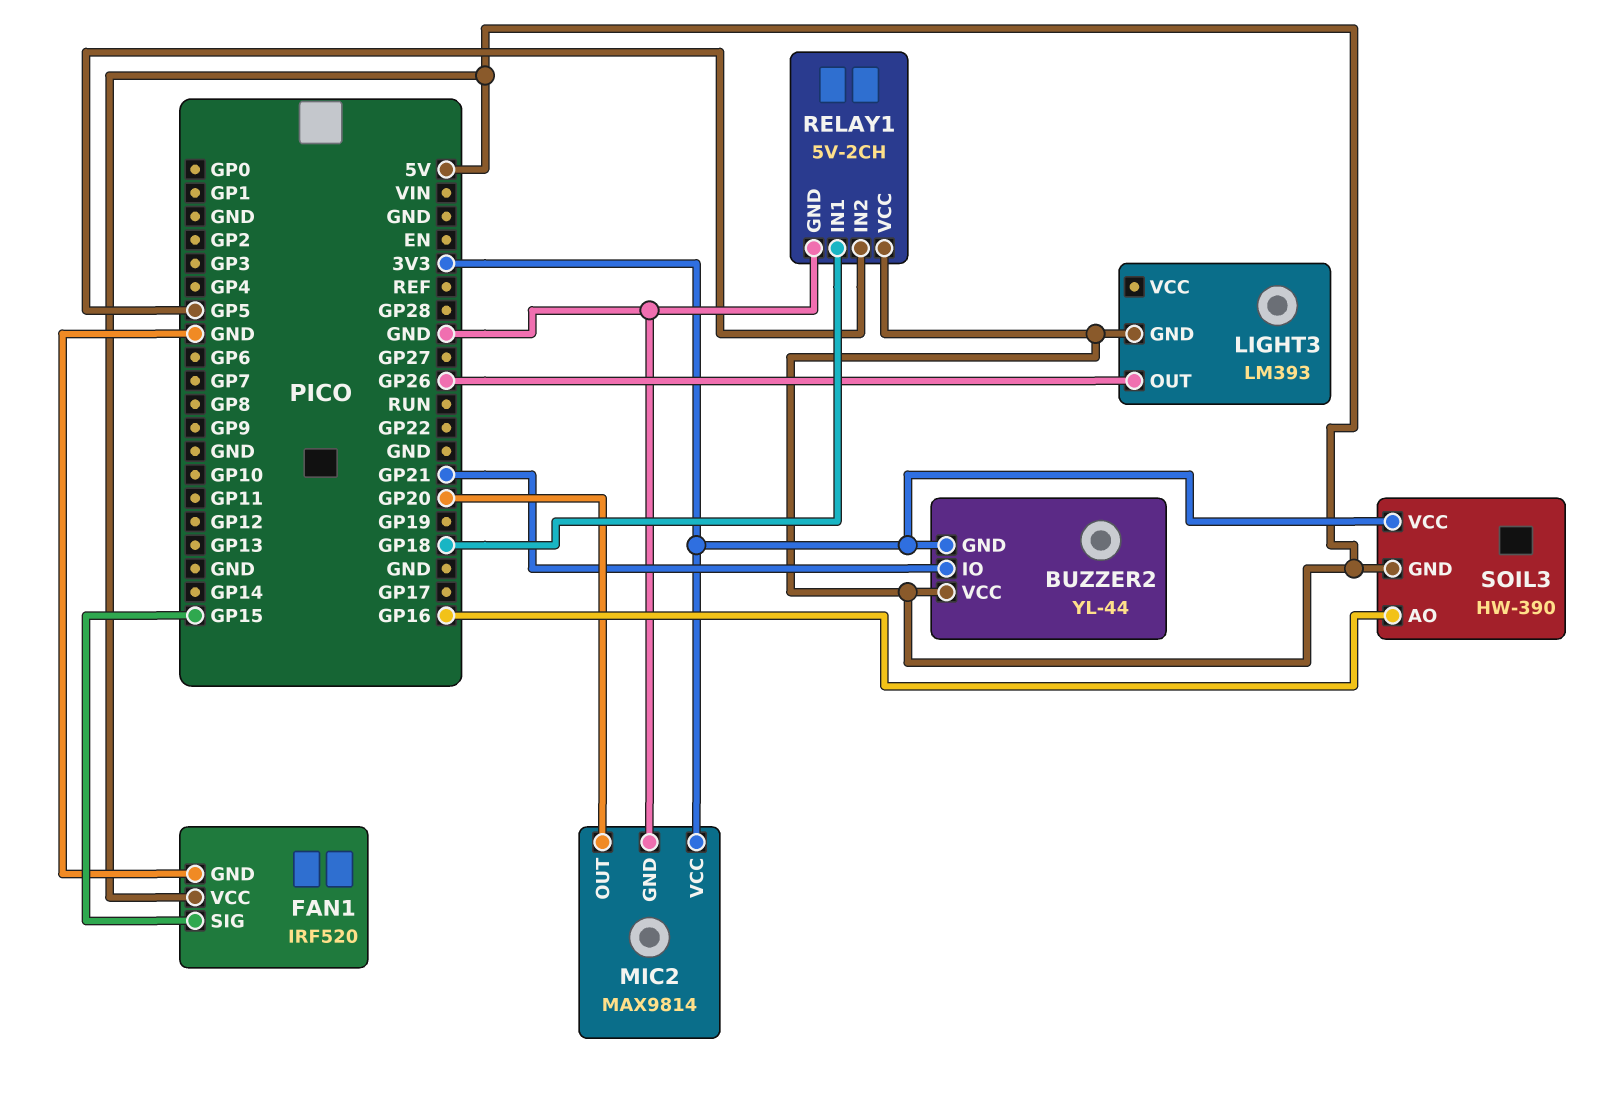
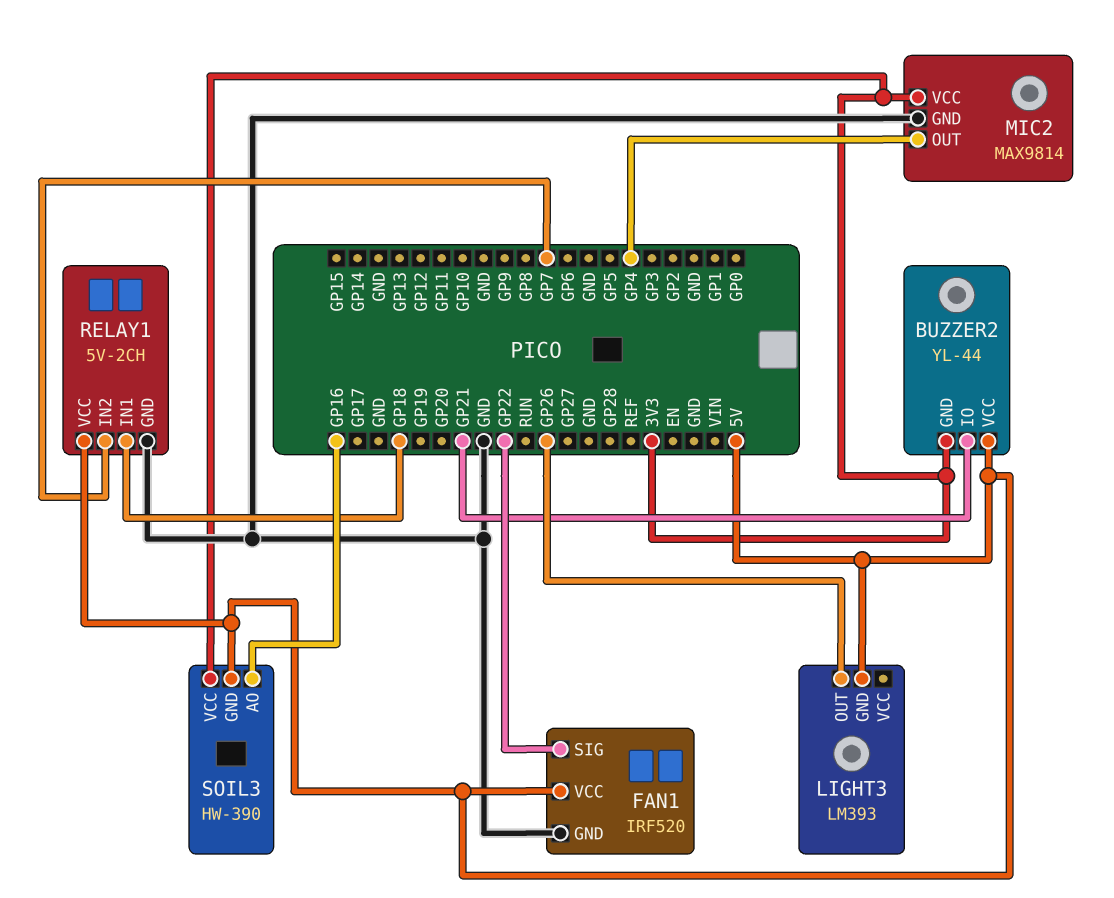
FAN1 pin SIG: GP15 -> GP22
MIC2 pin OUT: GP20 -> GP4
RELAY1 pin IN2: GP5 -> GP7

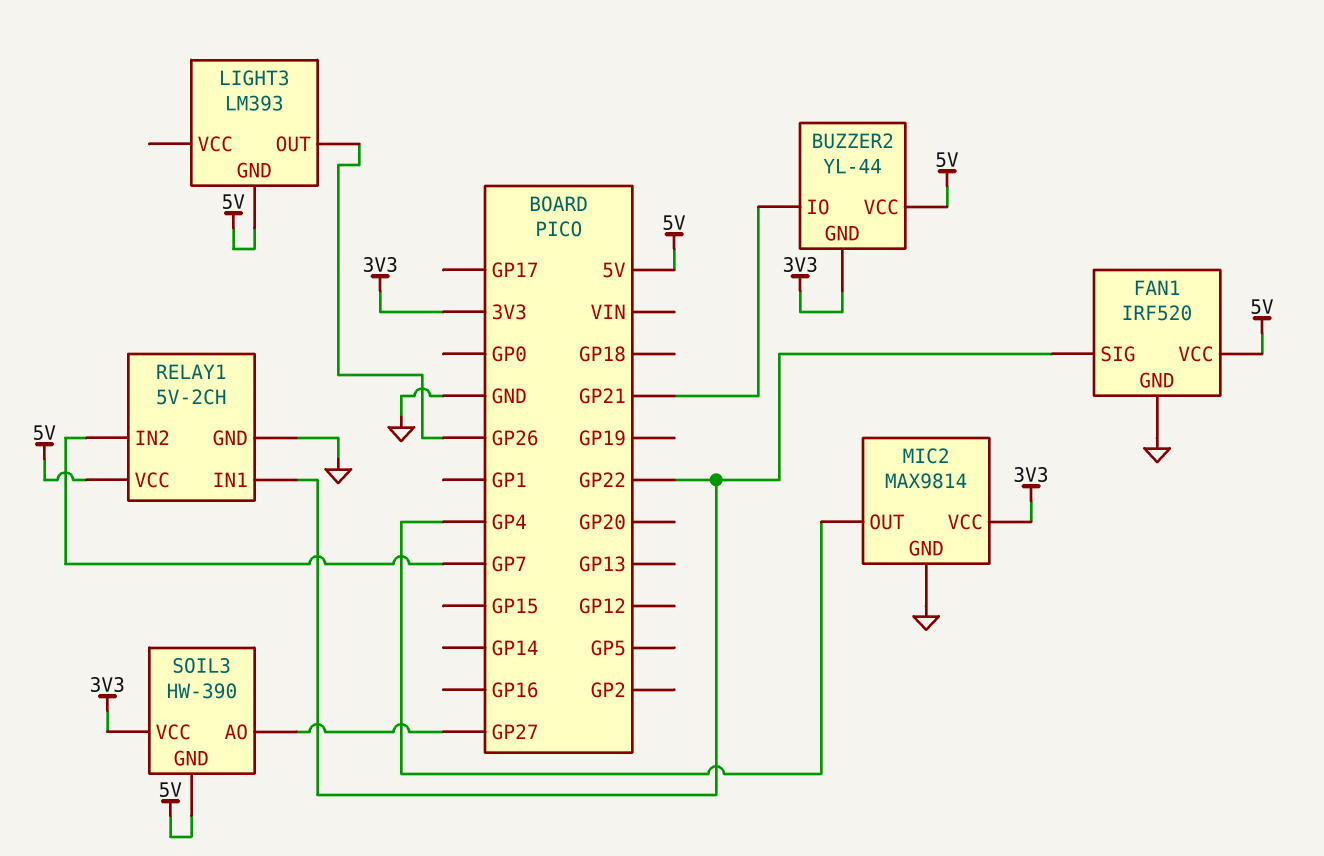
RELAY1 pin IN1: GP18 -> GP22
SOIL3 pin AO: GP16 -> GP27

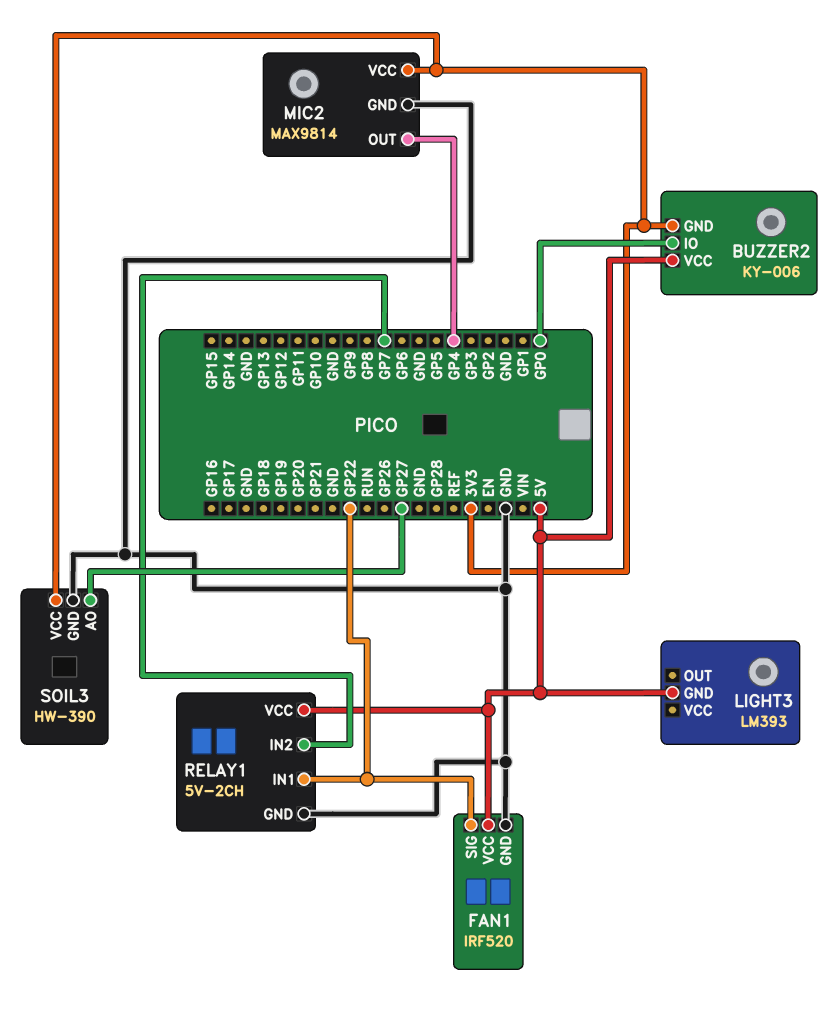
BUZZER2: YL-44 -> KY-006
BUZZER2 pin IO: GP21 -> GP0
LIGHT3 pin OUT: GP26 -> none
SOIL3 pin GND: 5V -> GND

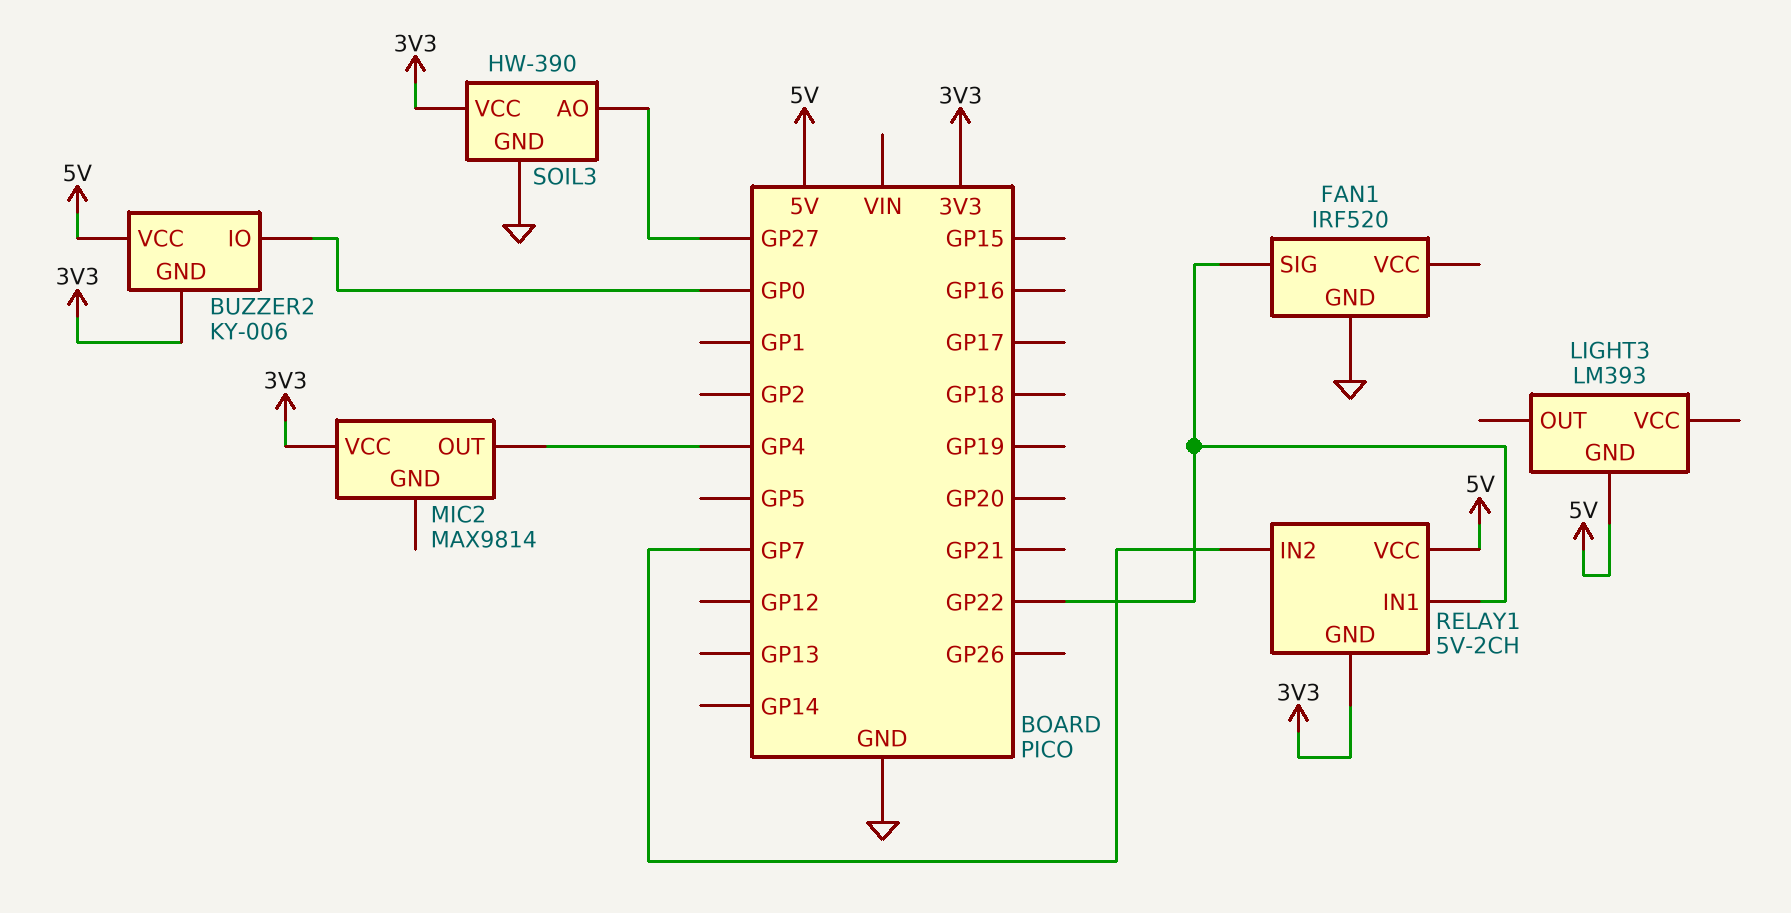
FAN1 pin VCC: 5V -> none
MIC2 pin GND: GND -> none
RELAY1 pin GND: GND -> 3V3

